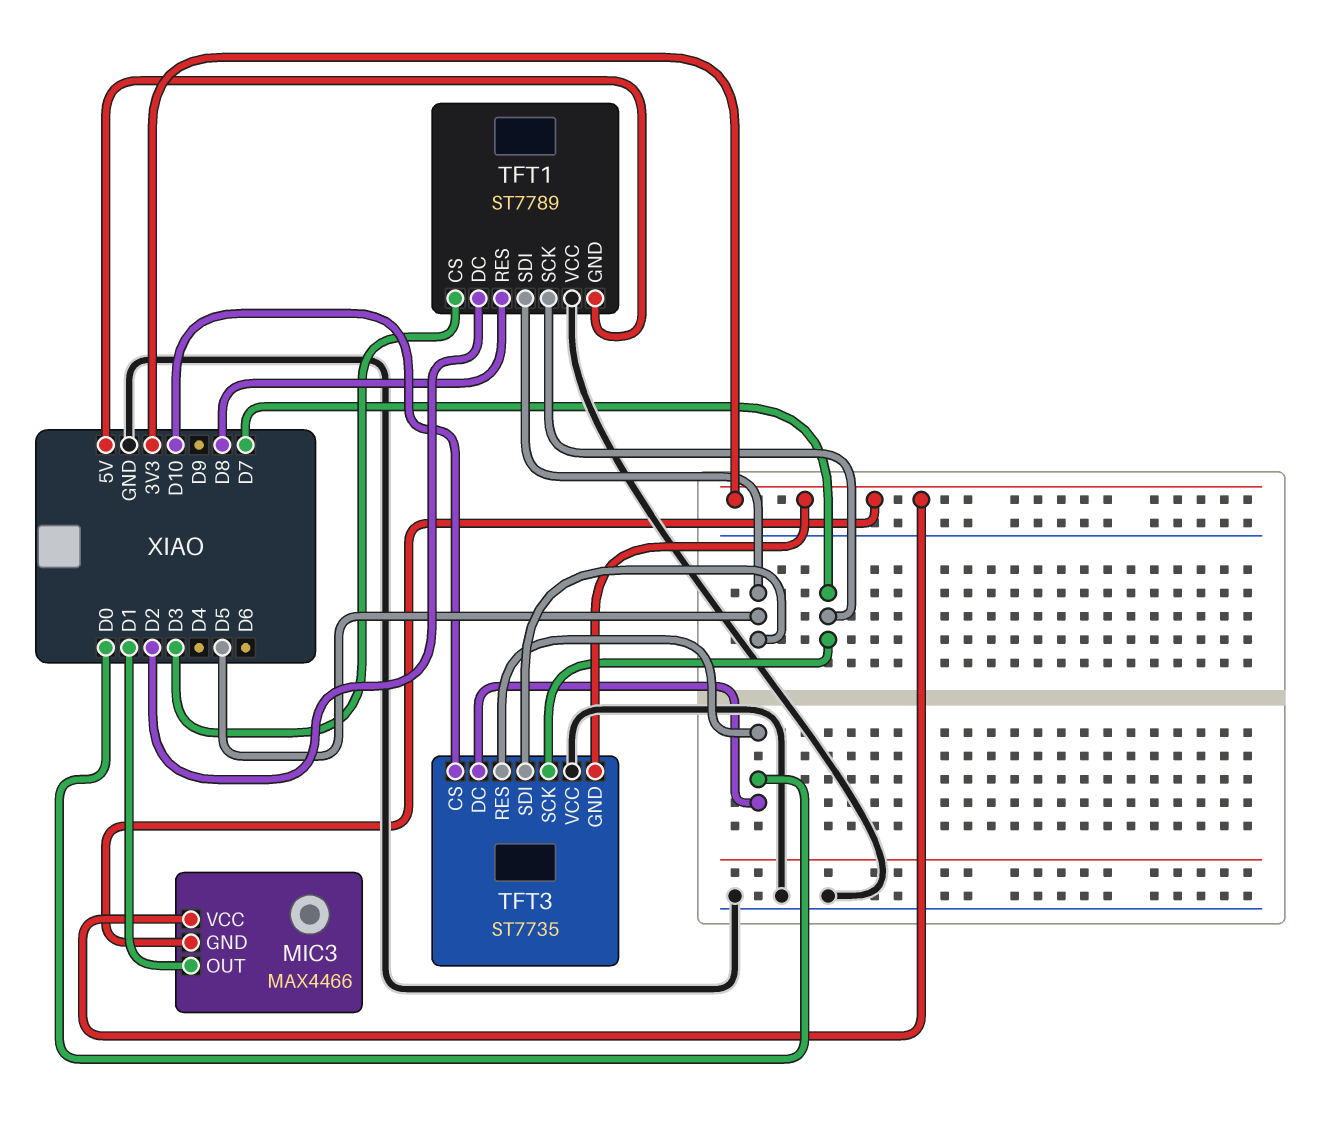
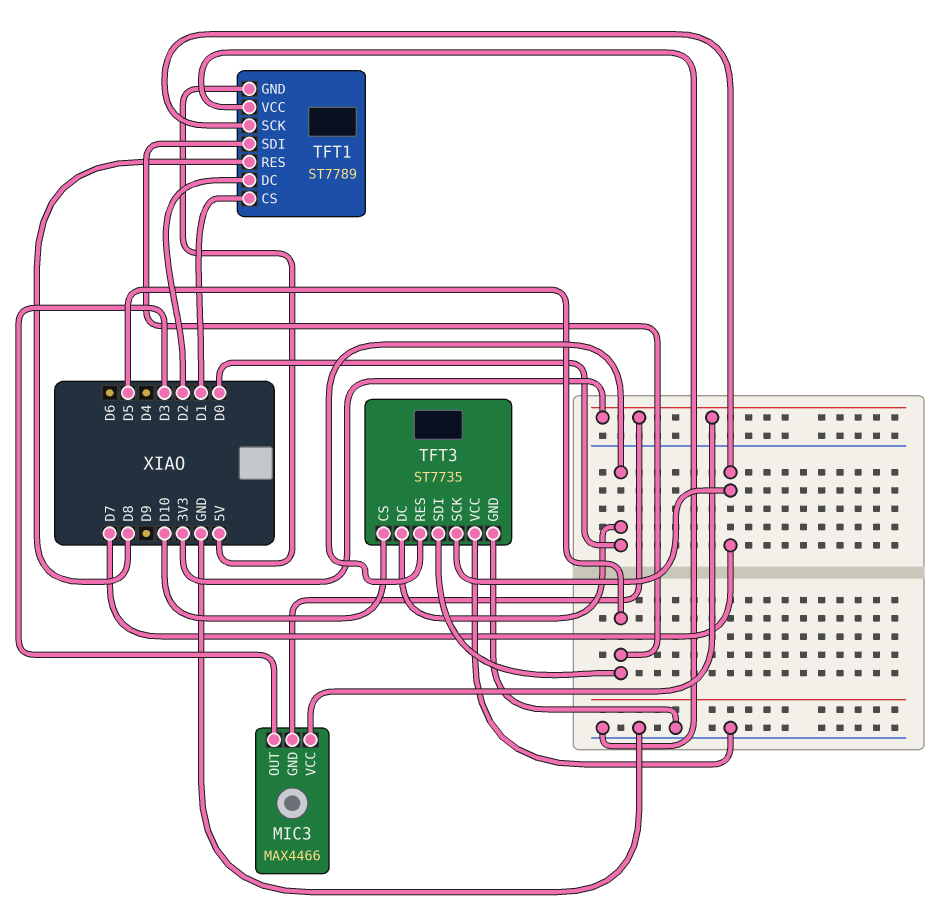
MIC3 pin OUT: D1 -> D3
TFT1 pin CS: D3 -> D1
TFT3 pin GND: 3V3 -> GND

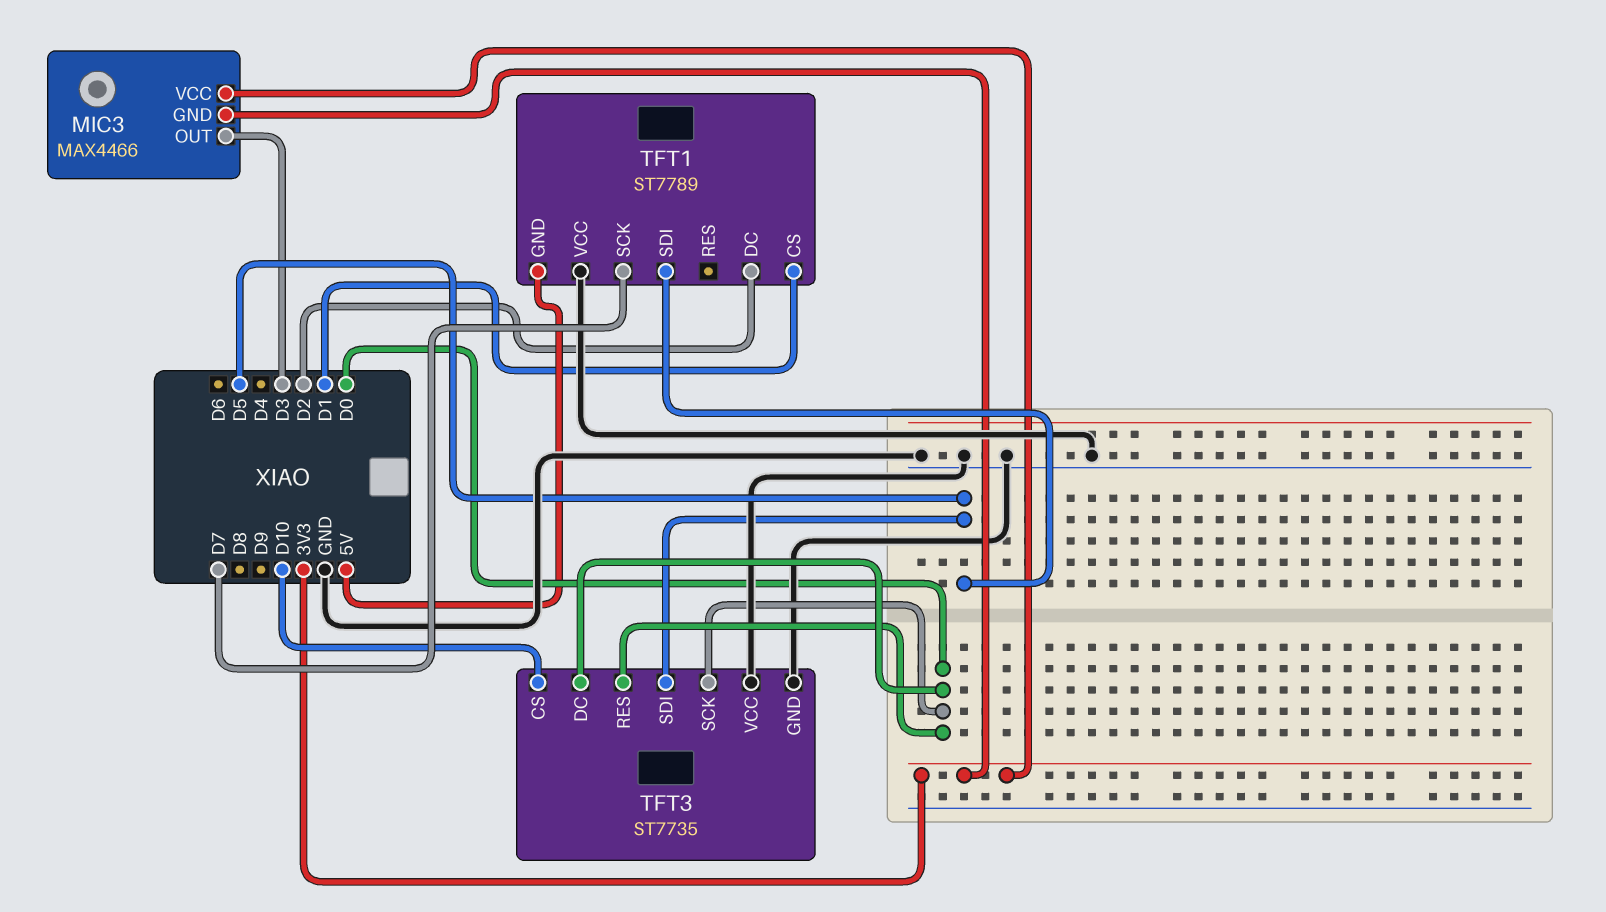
TFT1 pin RES: D8 -> none
TFT3 pin SCK: D7 -> D0

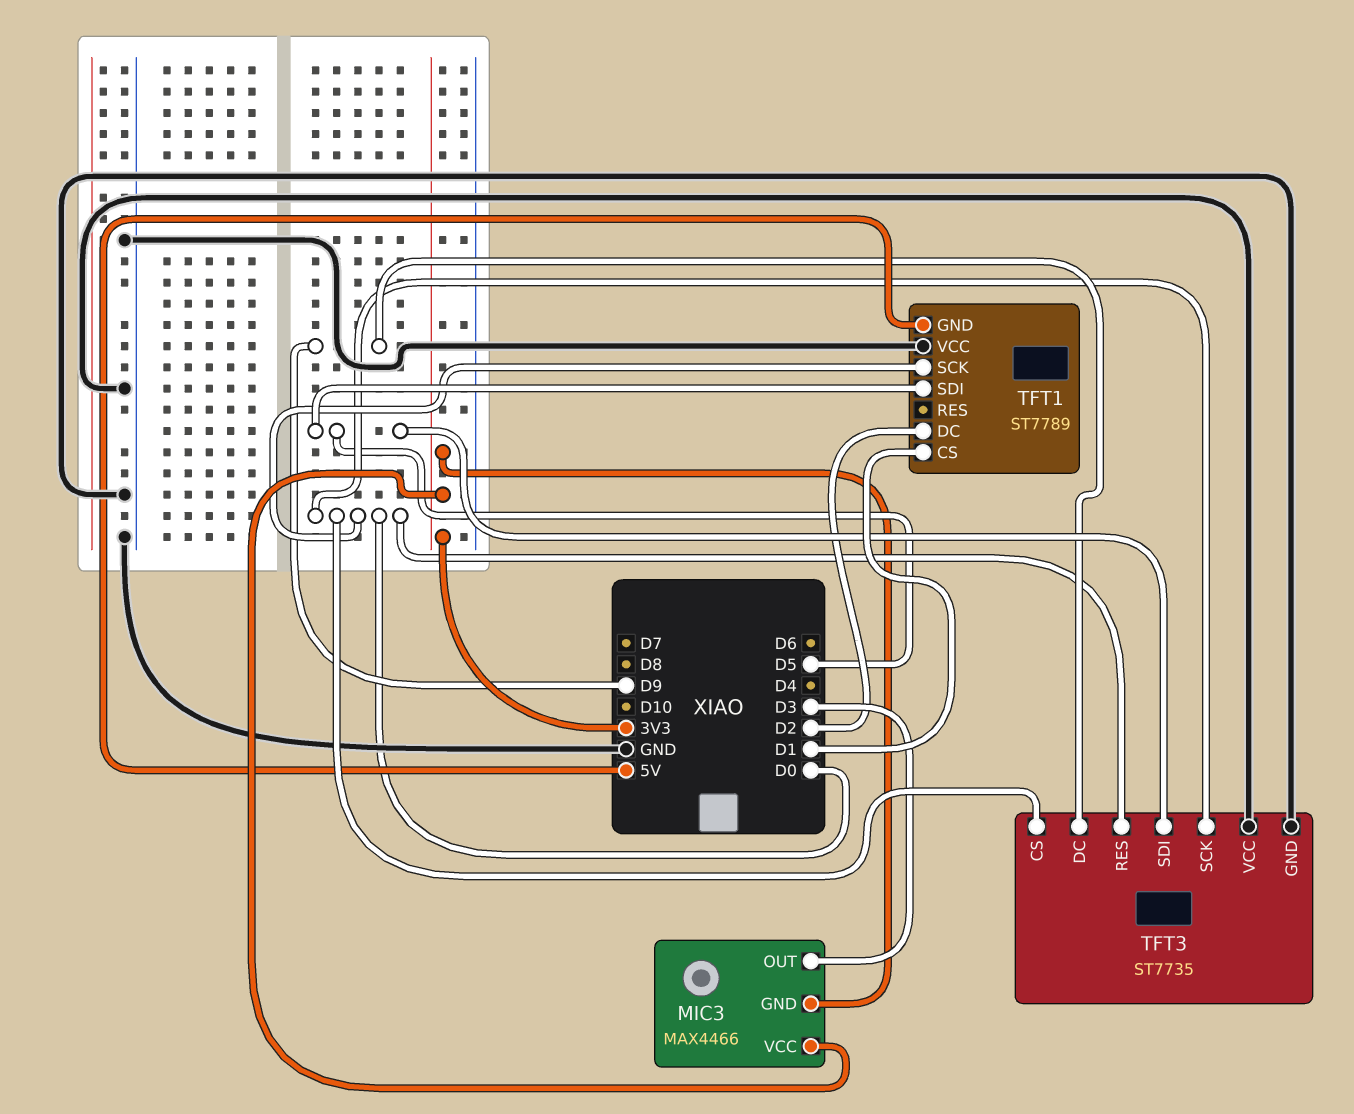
TFT1 pin SCK: D7 -> D0
TFT3 pin CS: D10 -> D0
TFT3 pin DC: D0 -> D9

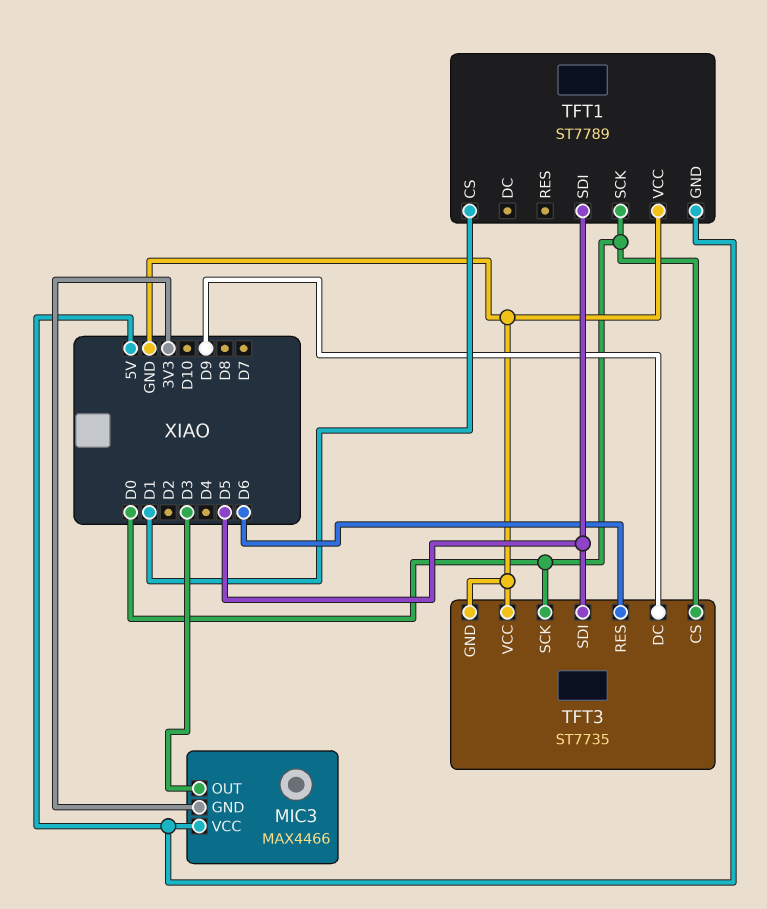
MIC3 pin VCC: 3V3 -> 5V
TFT1 pin DC: D2 -> none
TFT3 pin RES: D0 -> D6

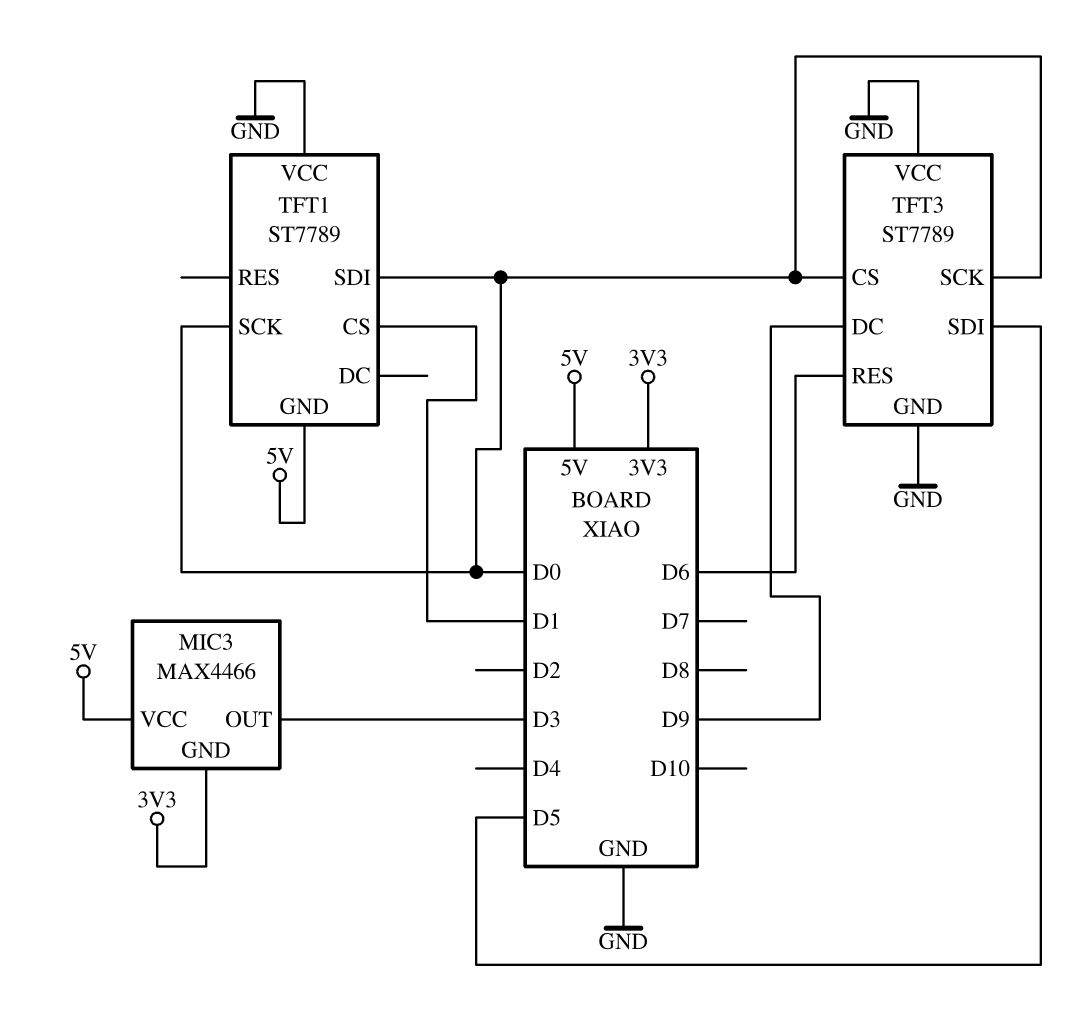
TFT1 pin SDI: D5 -> D0
TFT3: ST7735 -> ST7789

